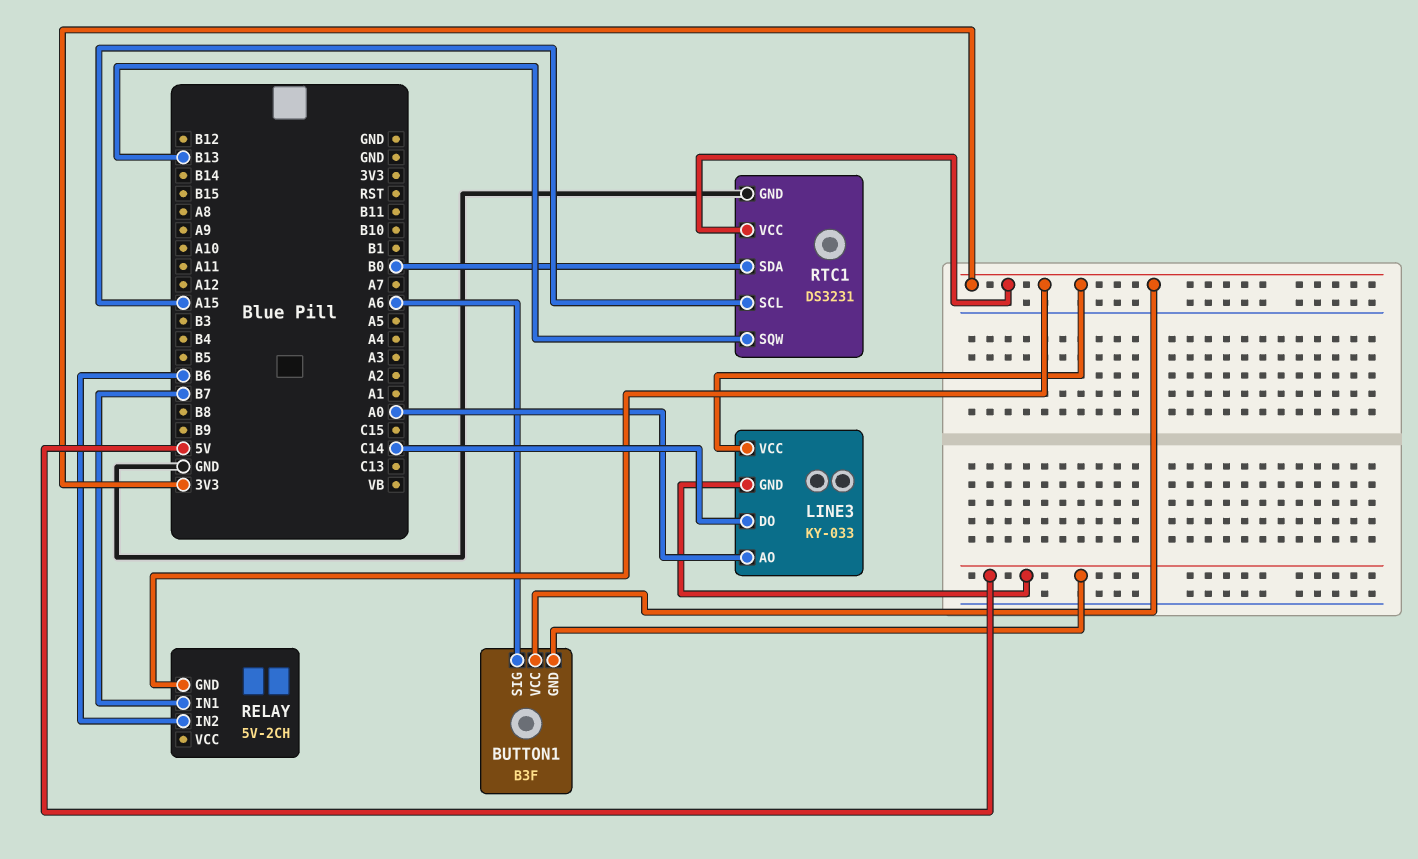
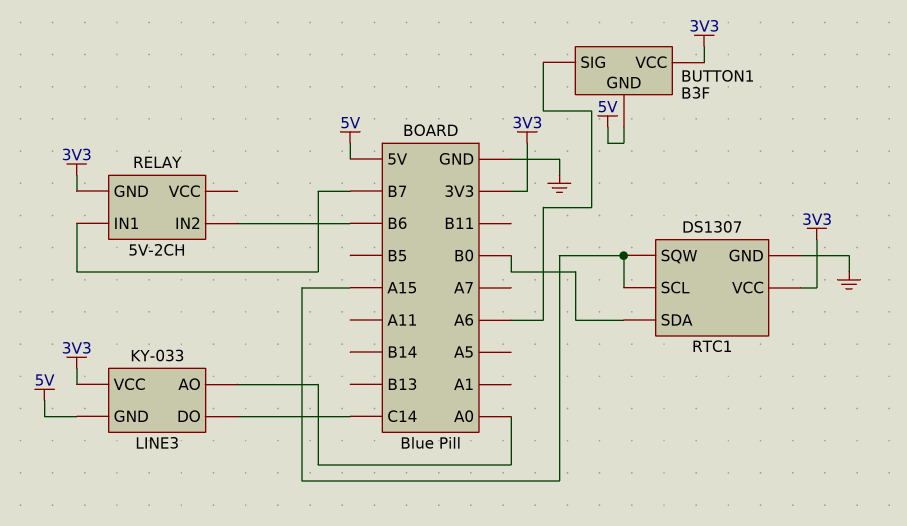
RTC1: DS3231 -> DS1307
RTC1 pin SQW: B13 -> A15

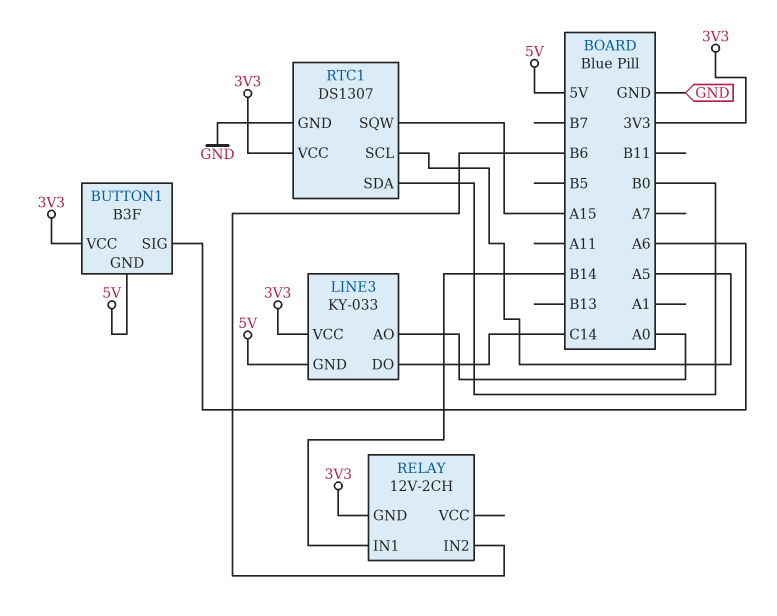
RELAY: 5V-2CH -> 12V-2CH
RELAY pin IN1: B7 -> B14
RTC1 pin SCL: A15 -> A5

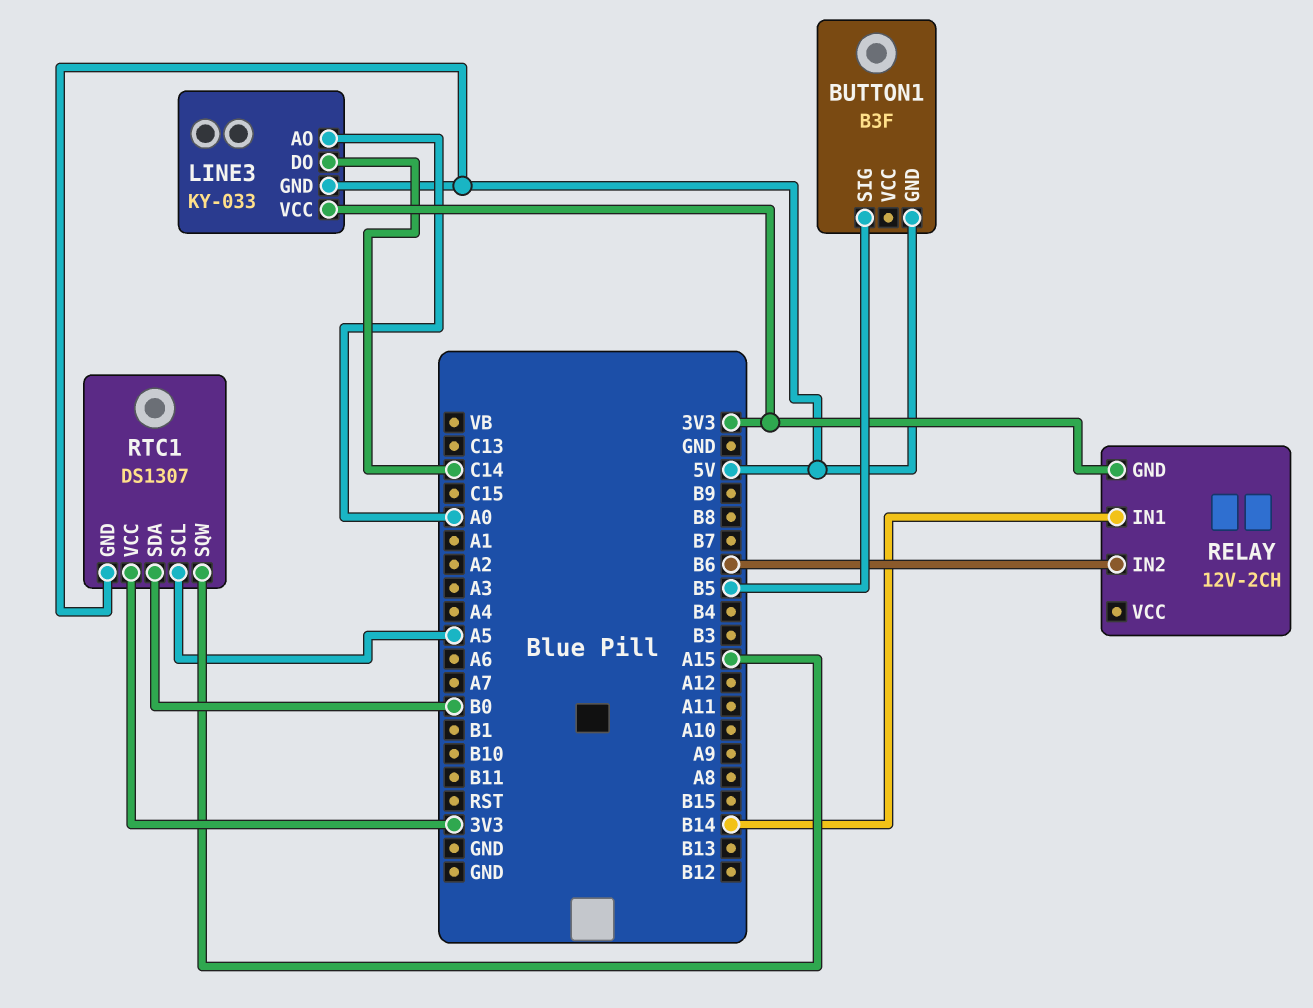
BUTTON1 pin SIG: A6 -> B5
BUTTON1 pin VCC: 3V3 -> none
RTC1 pin GND: GND -> 5V

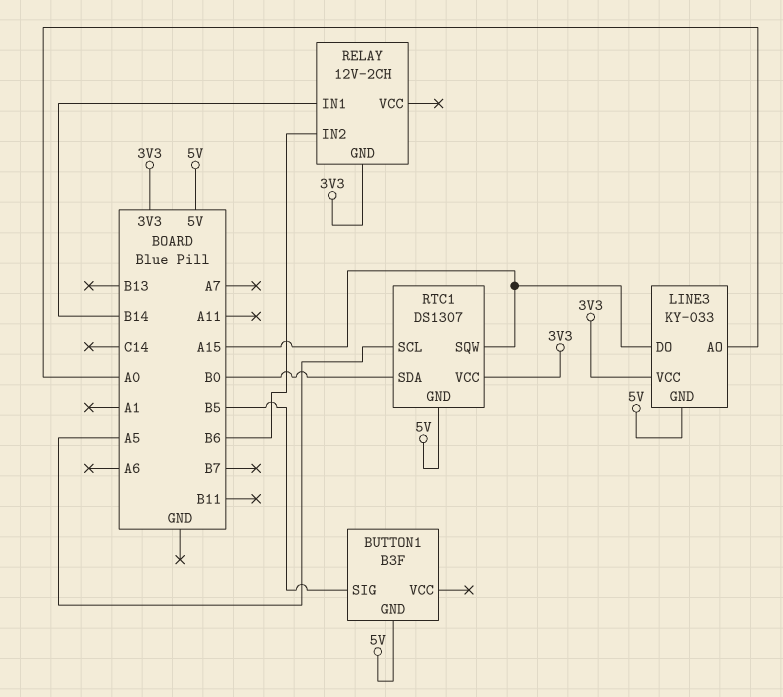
LINE3 pin DO: C14 -> A15

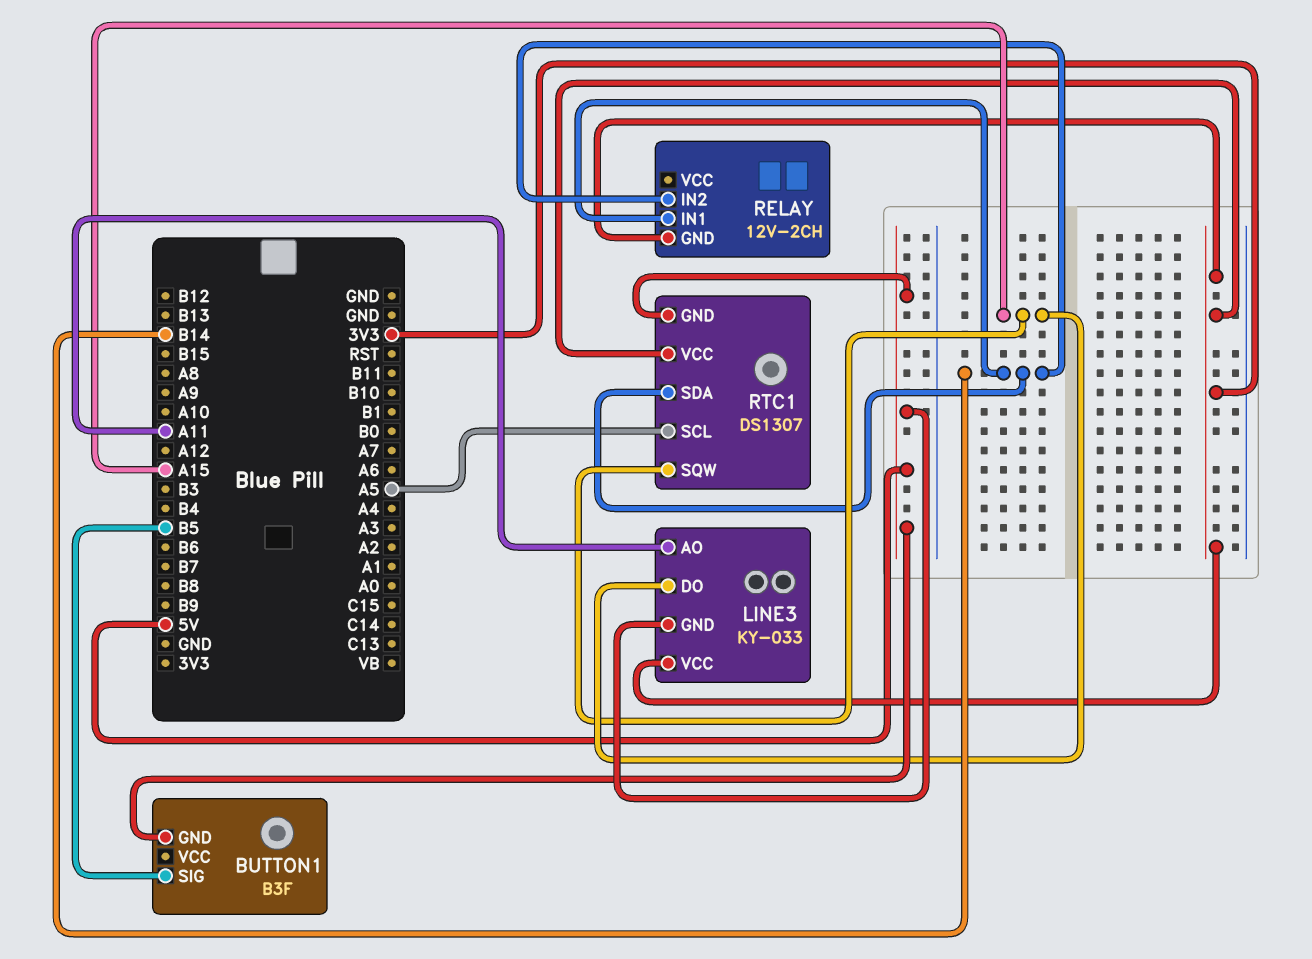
LINE3 pin AO: A0 -> A11
RELAY pin IN2: B6 -> B14
RTC1 pin SDA: B0 -> B14

